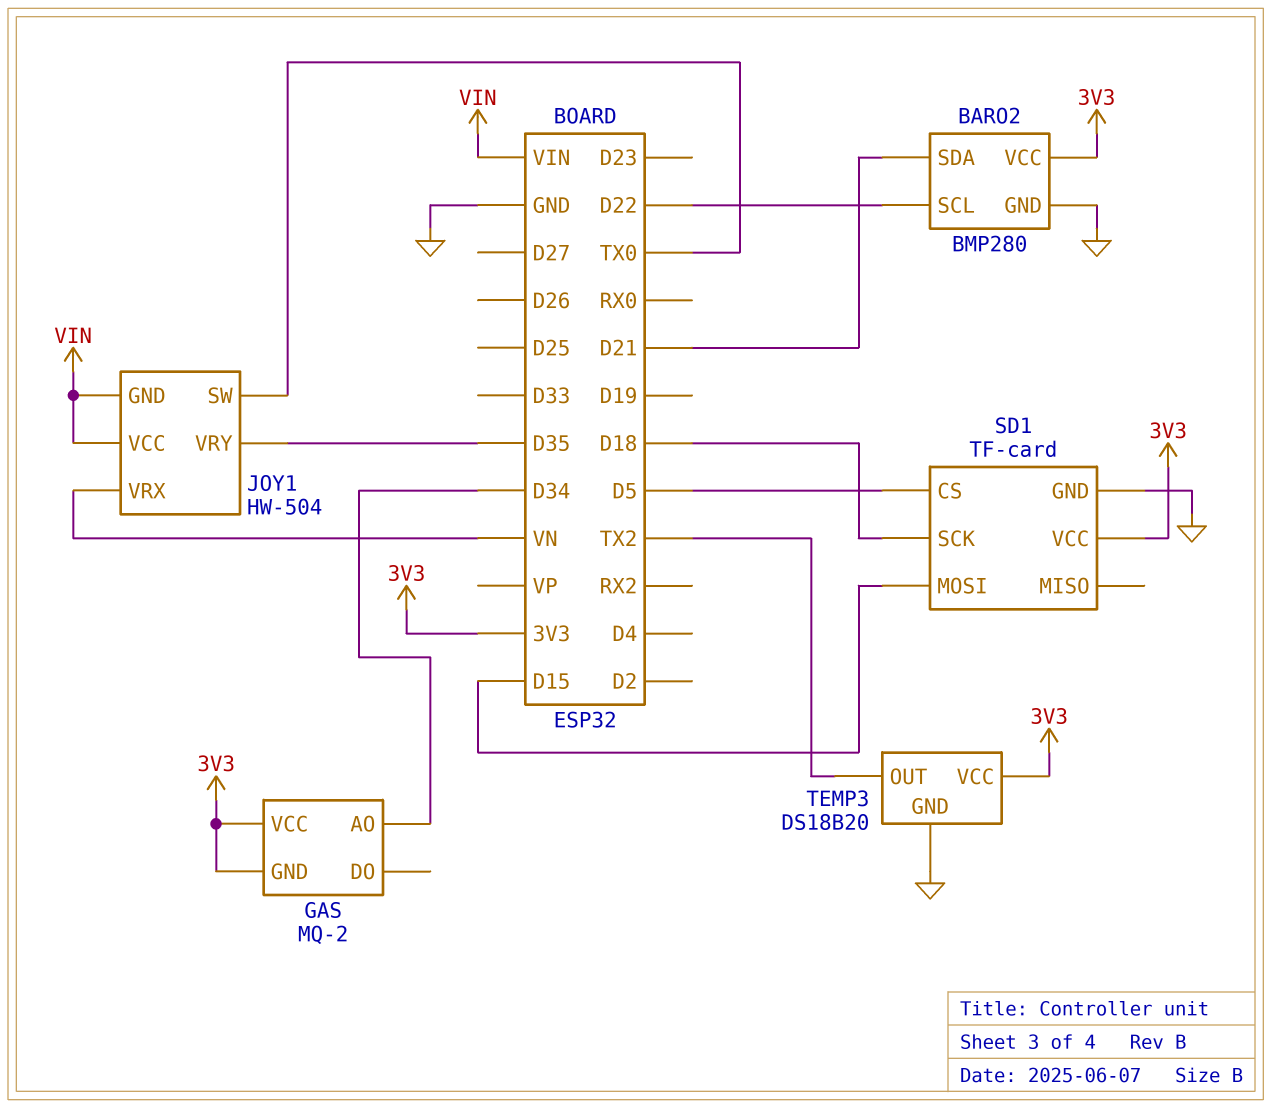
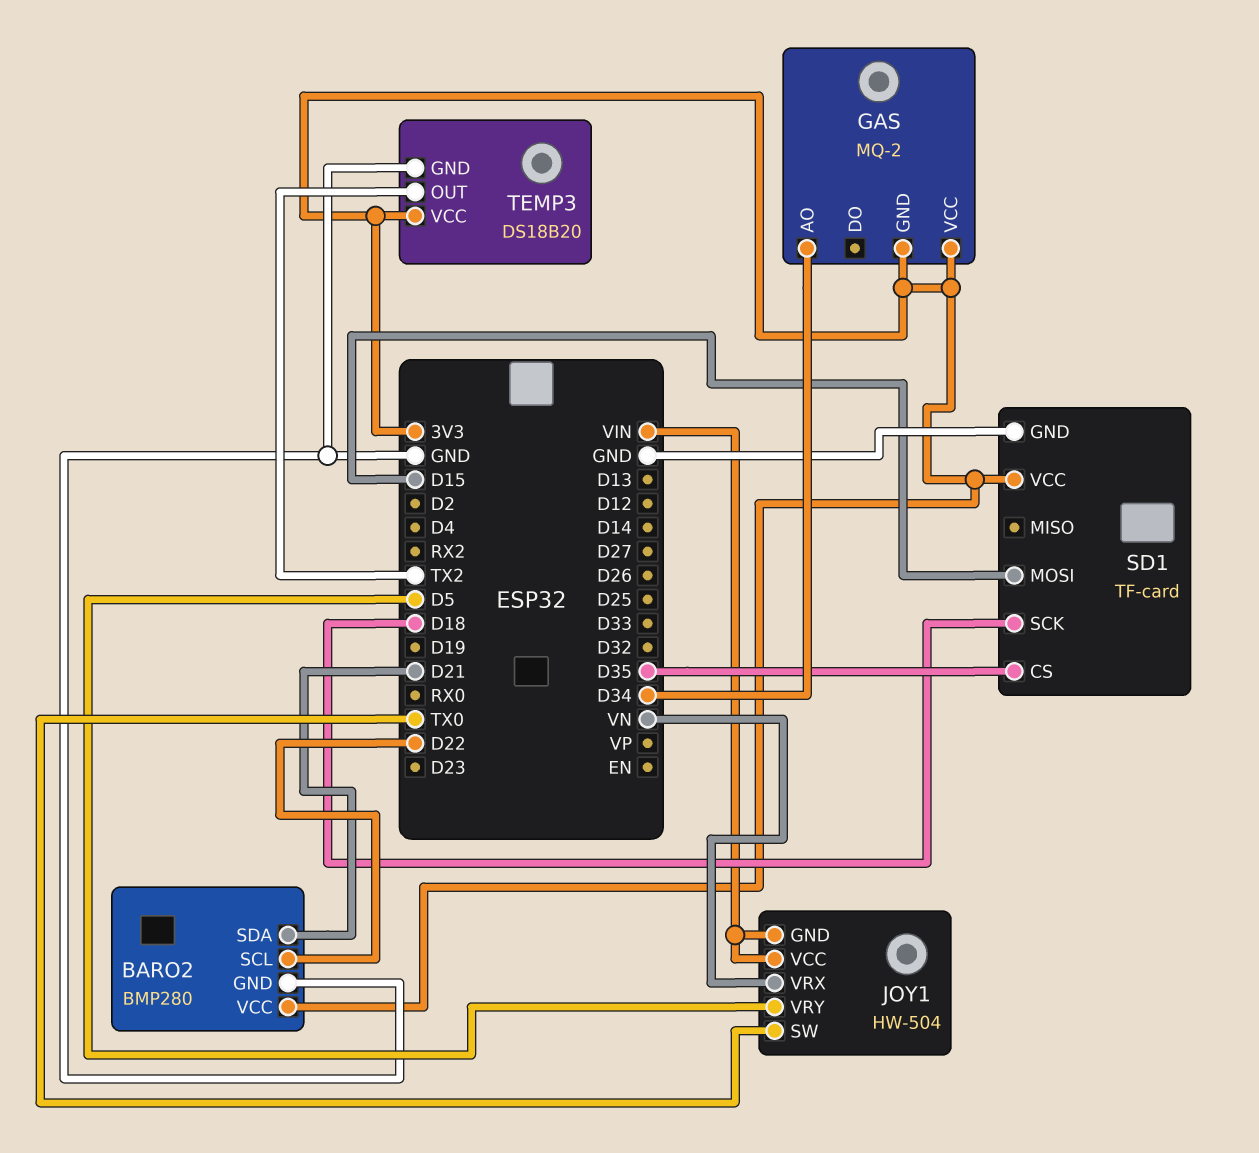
JOY1 pin VRY: D35 -> D5
SD1 pin CS: D5 -> D35

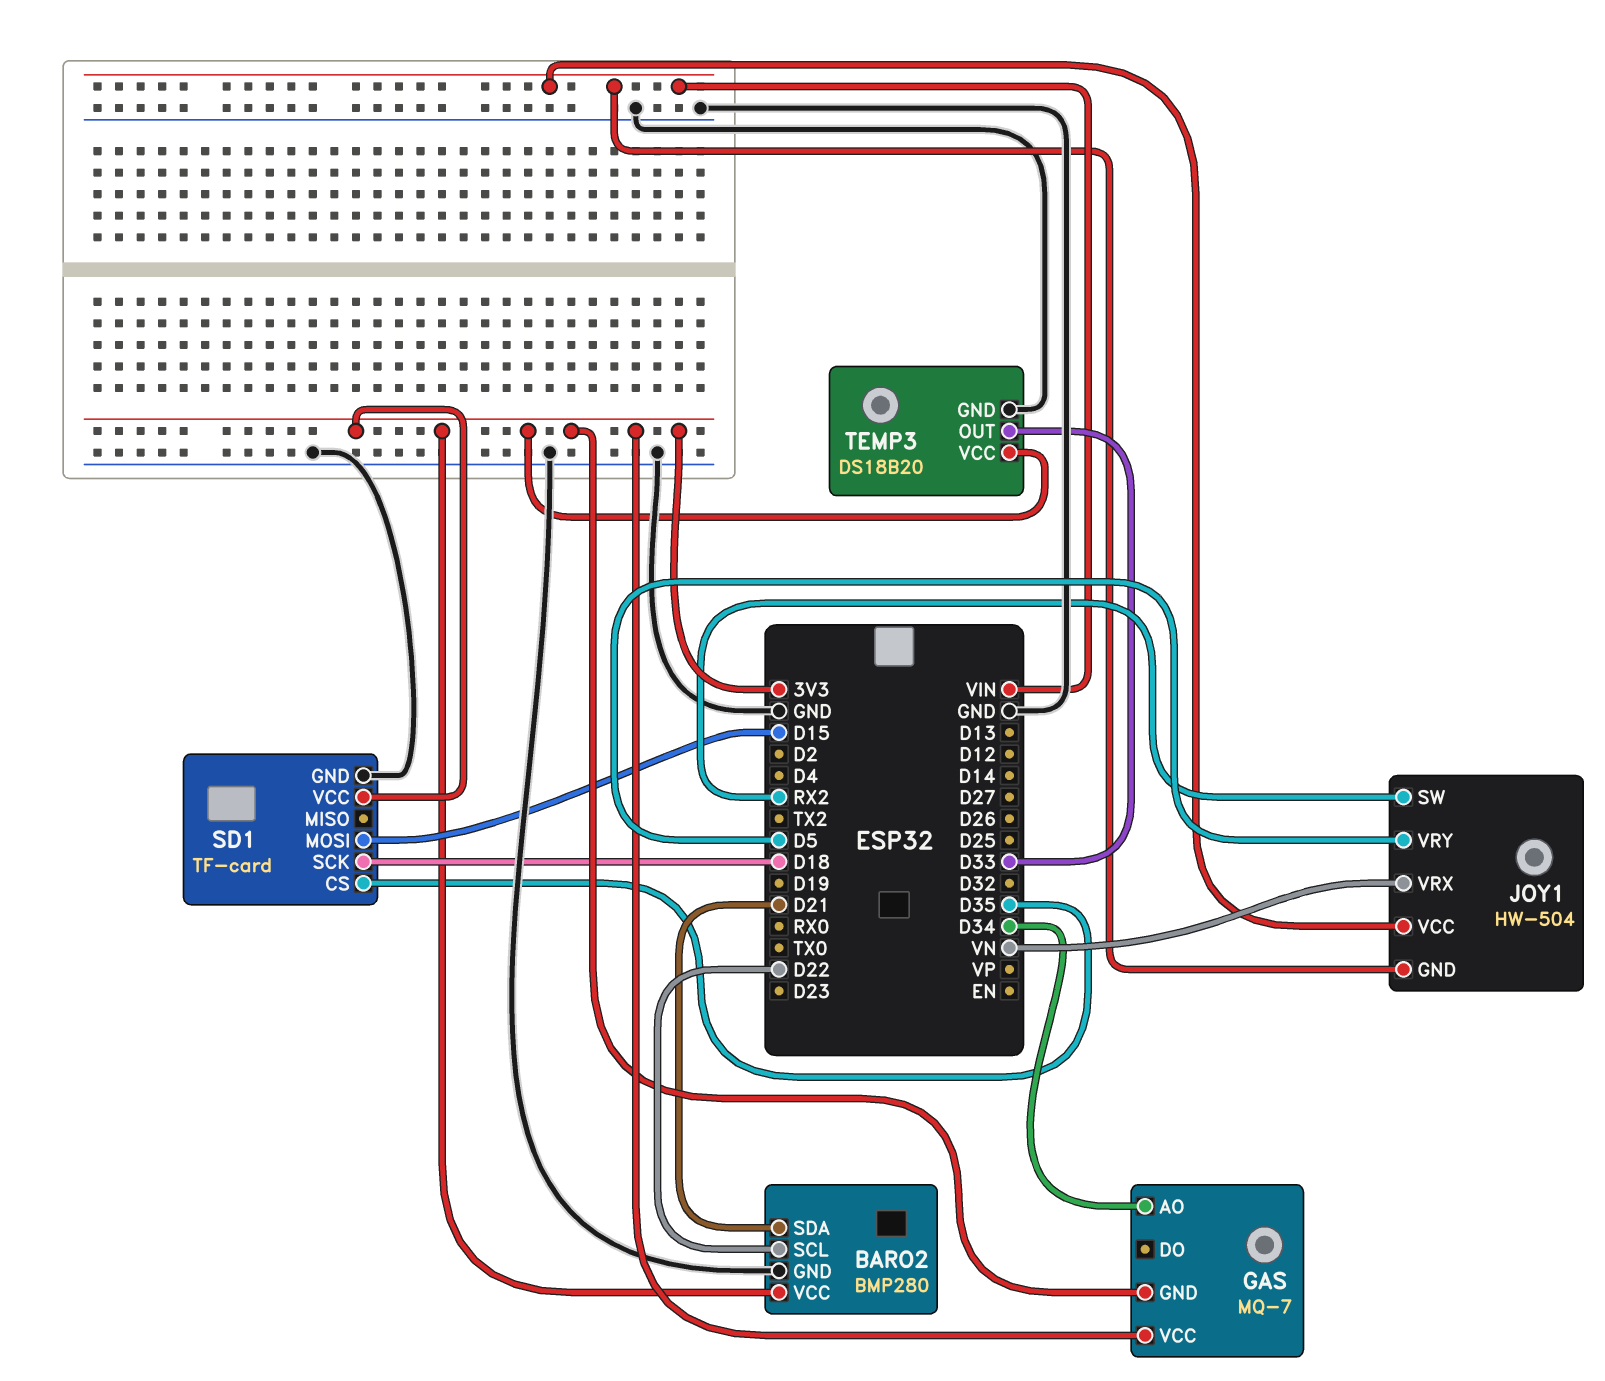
GAS: MQ-2 -> MQ-7
JOY1 pin SW: TX0 -> RX2
TEMP3 pin OUT: TX2 -> D33

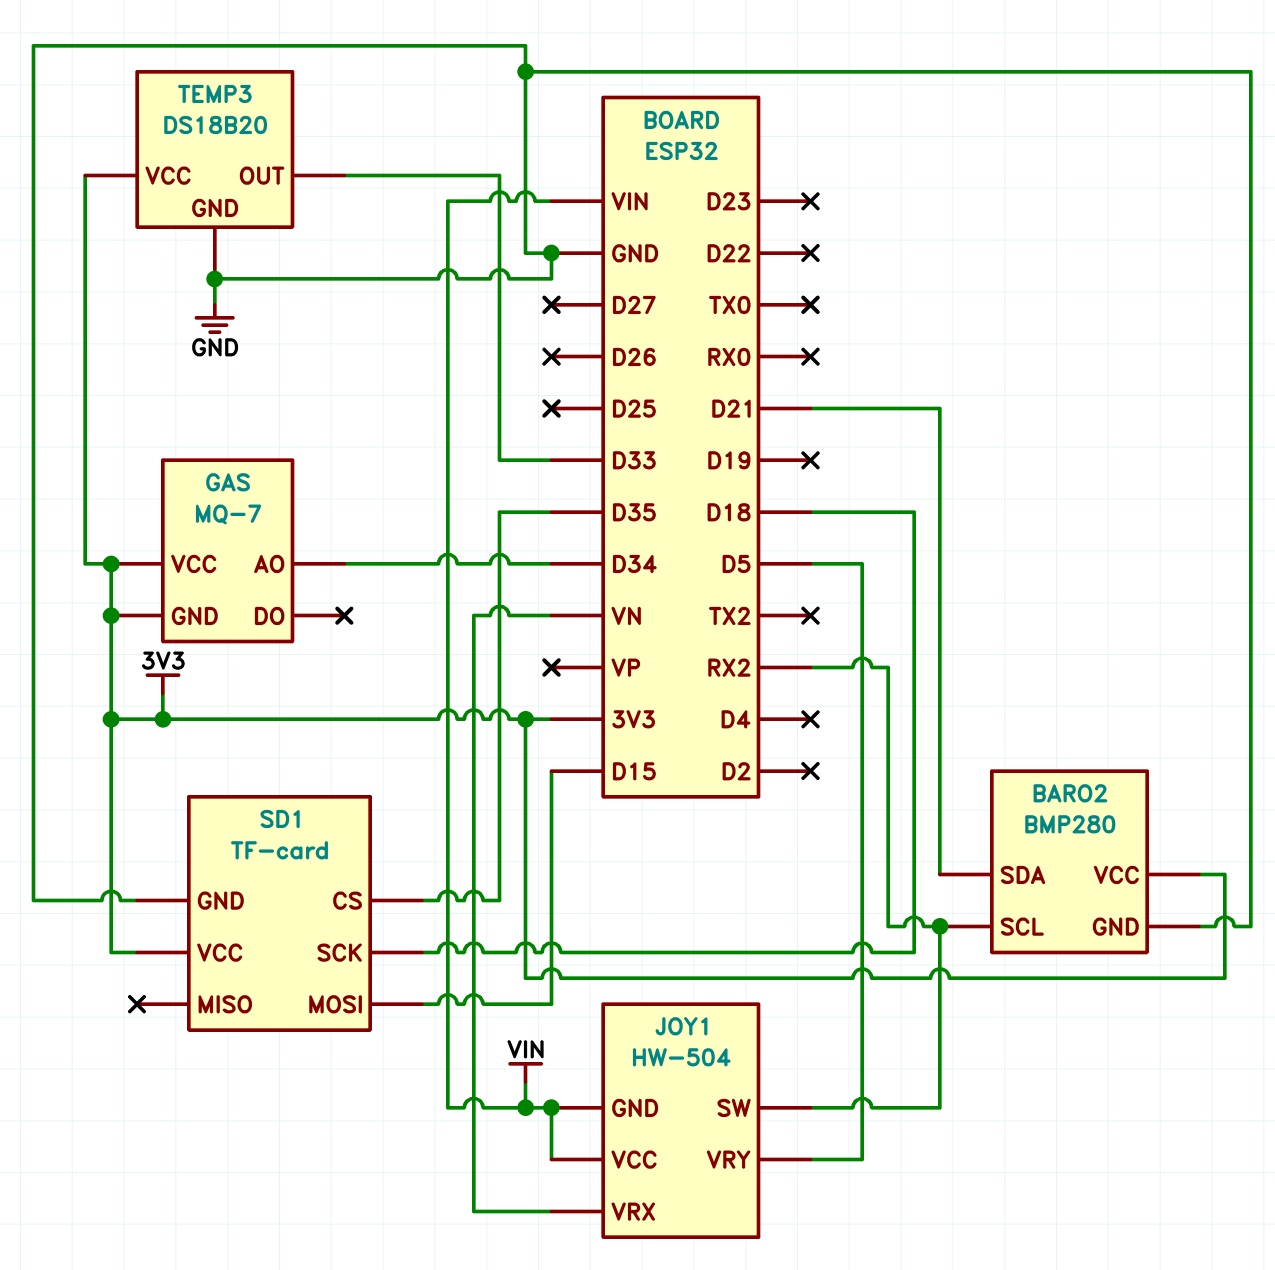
BARO2 pin SCL: D22 -> RX2

